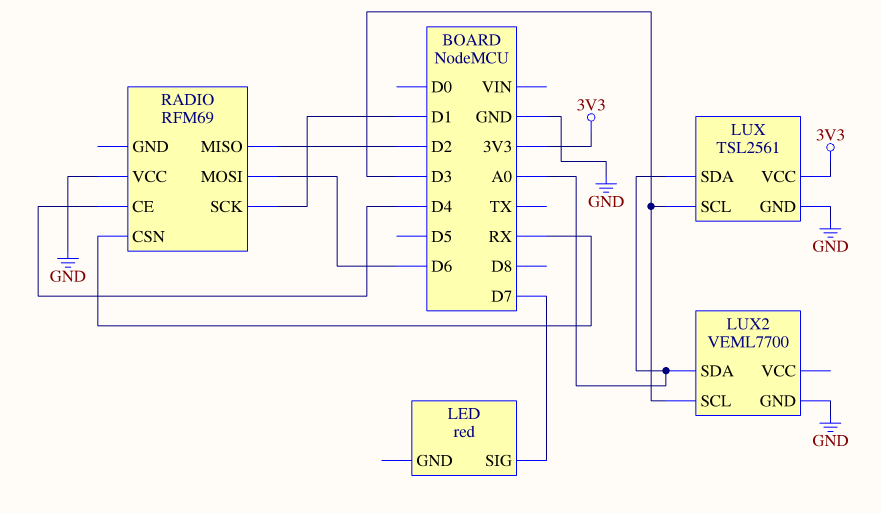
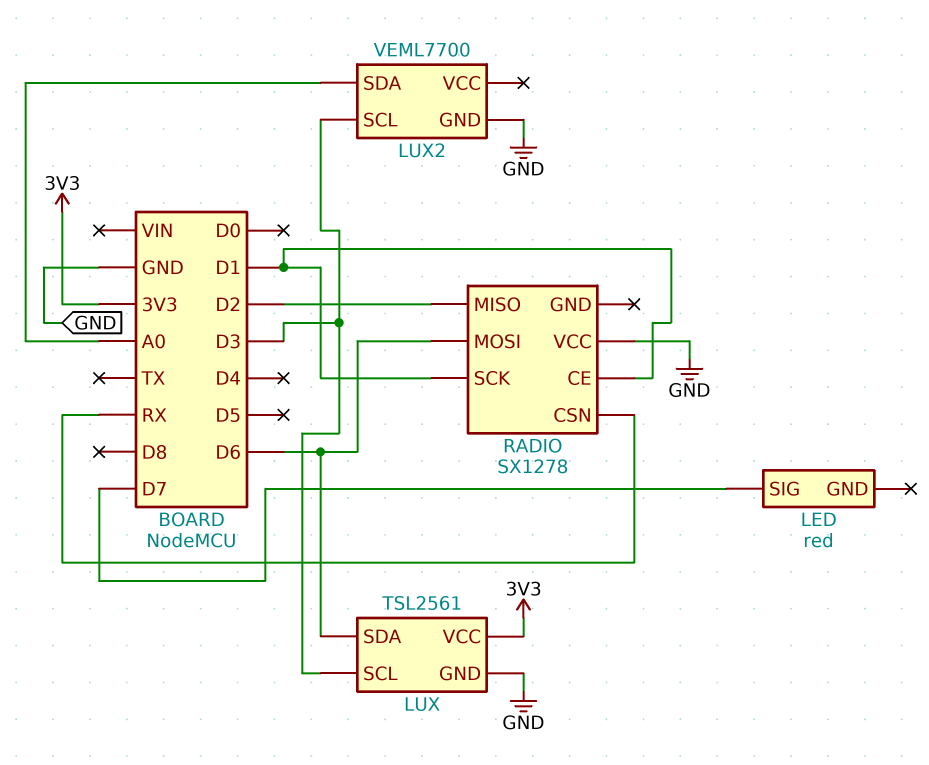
LUX pin SDA: A0 -> D6
RADIO: RFM69 -> SX1278
RADIO pin CE: D4 -> D1

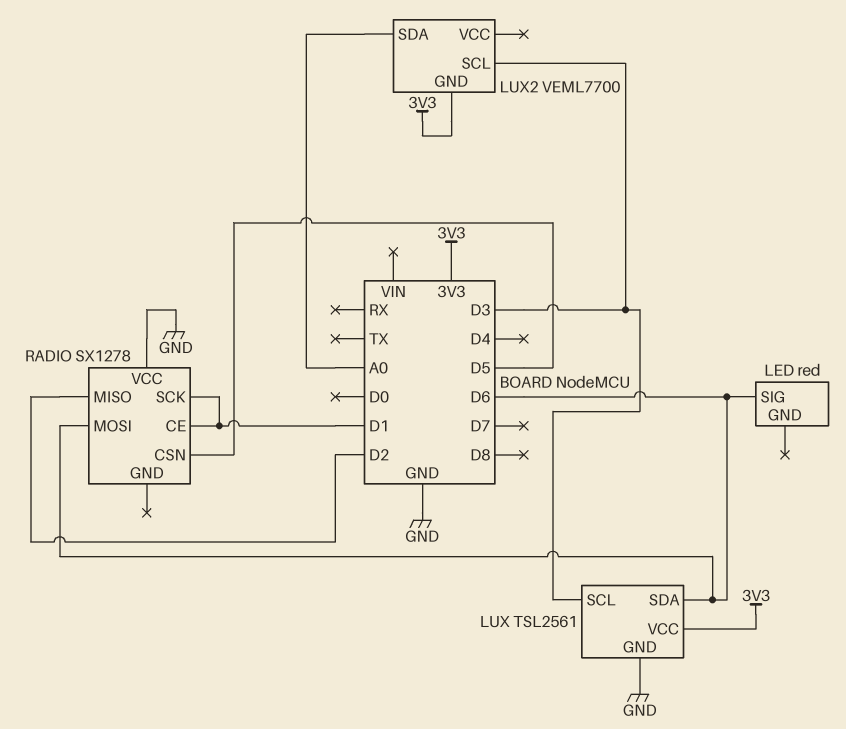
LED pin SIG: D7 -> D6
LUX2 pin GND: GND -> 3V3
RADIO pin CSN: RX -> D5

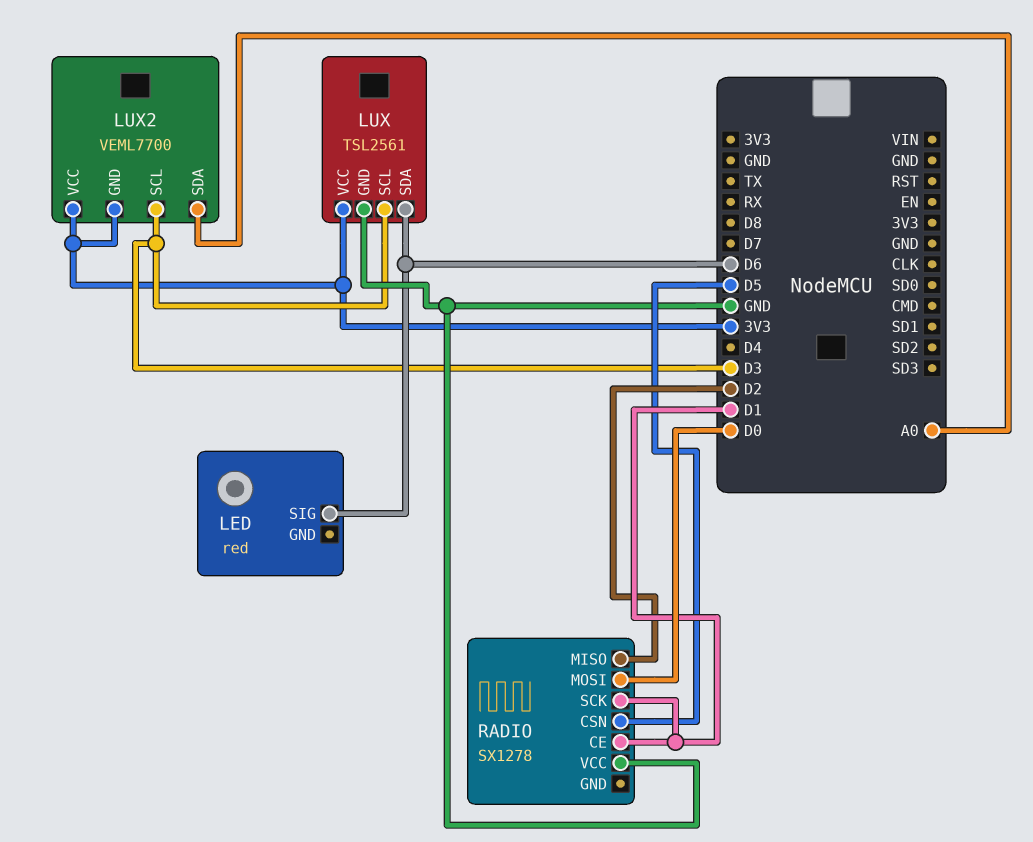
LUX2 pin VCC: none -> 3V3
RADIO pin MOSI: D6 -> D0

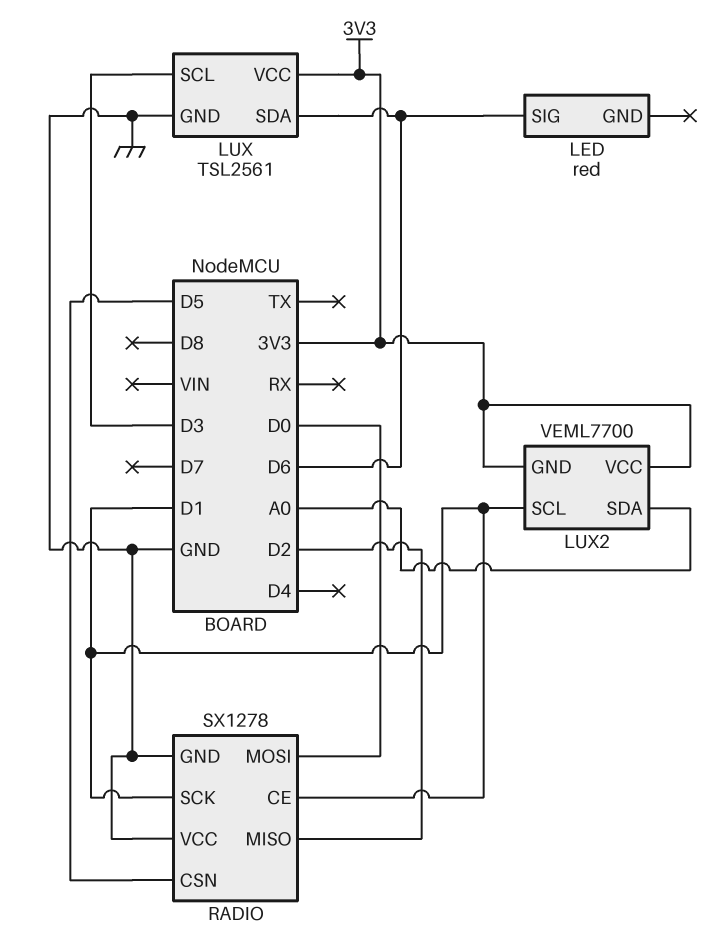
LUX2 pin SCL: D3 -> D1
RADIO pin GND: none -> GND

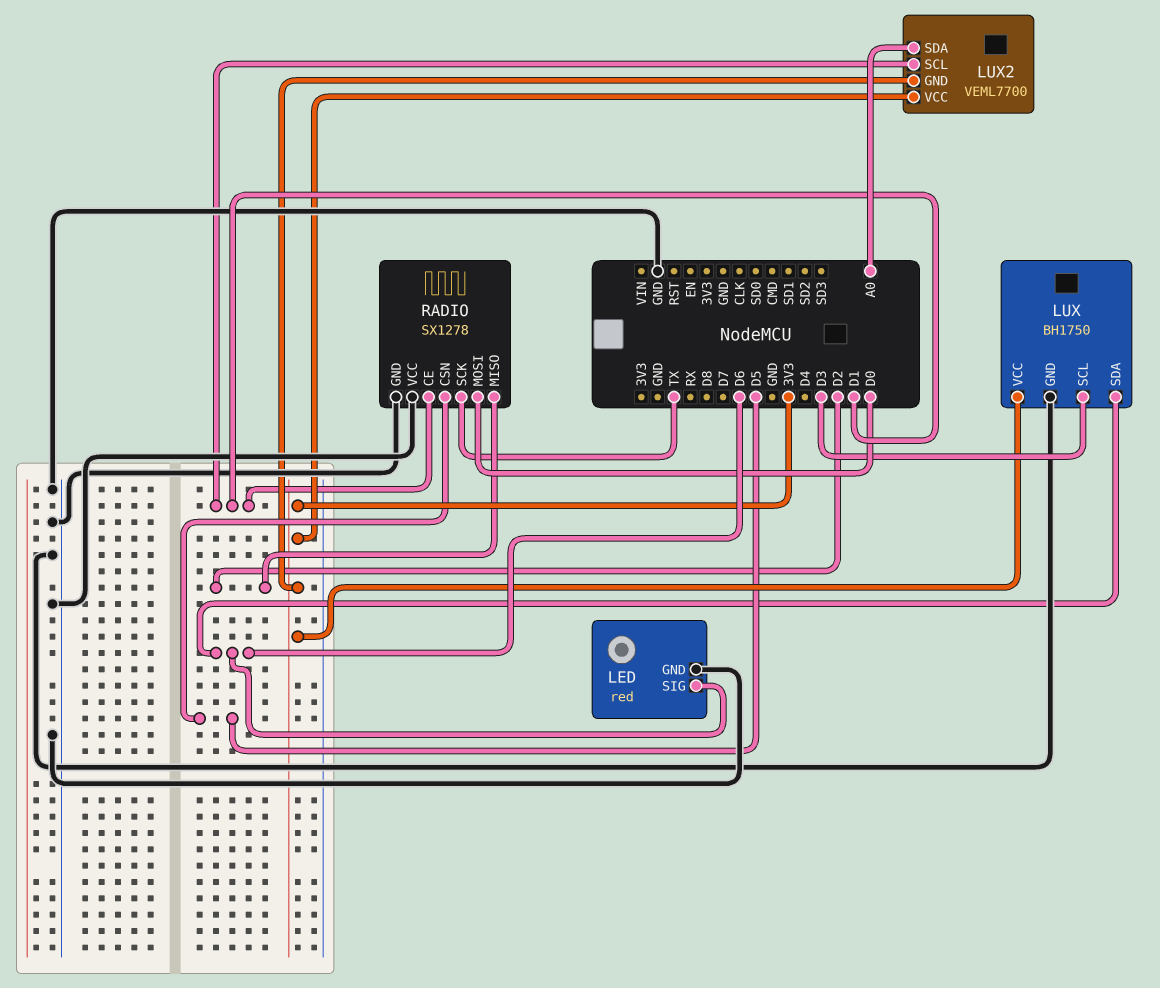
LED pin GND: none -> GND
LUX: TSL2561 -> BH1750
RADIO pin SCK: D1 -> TX

